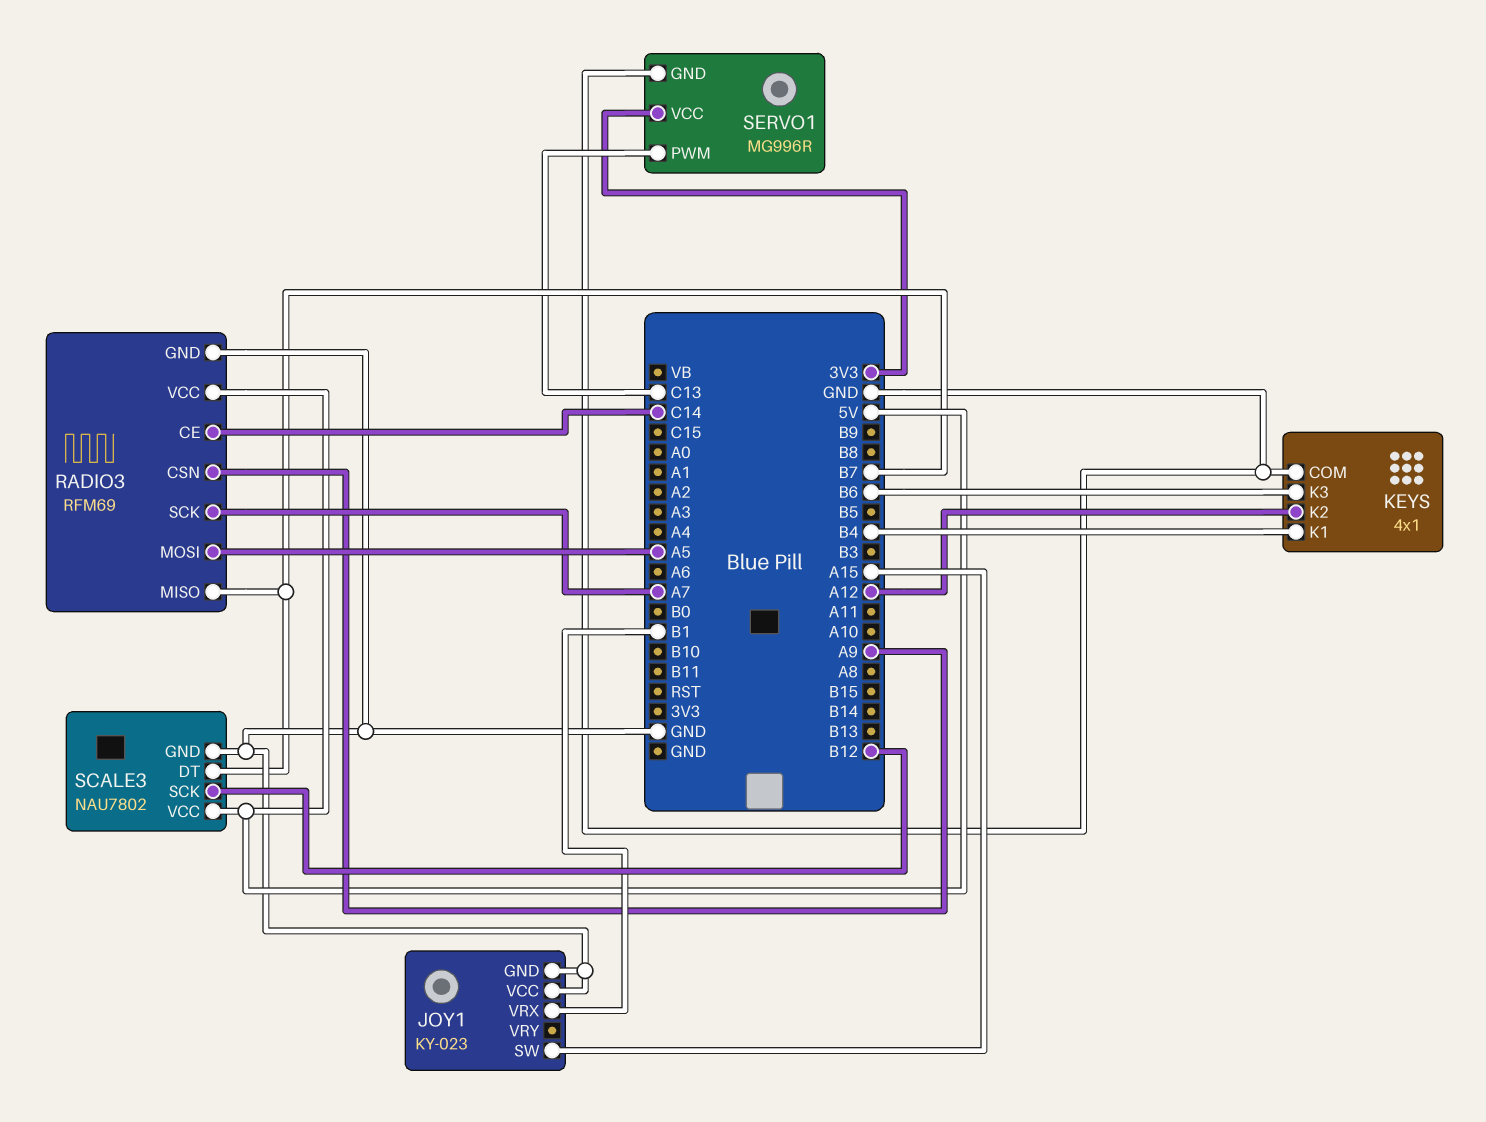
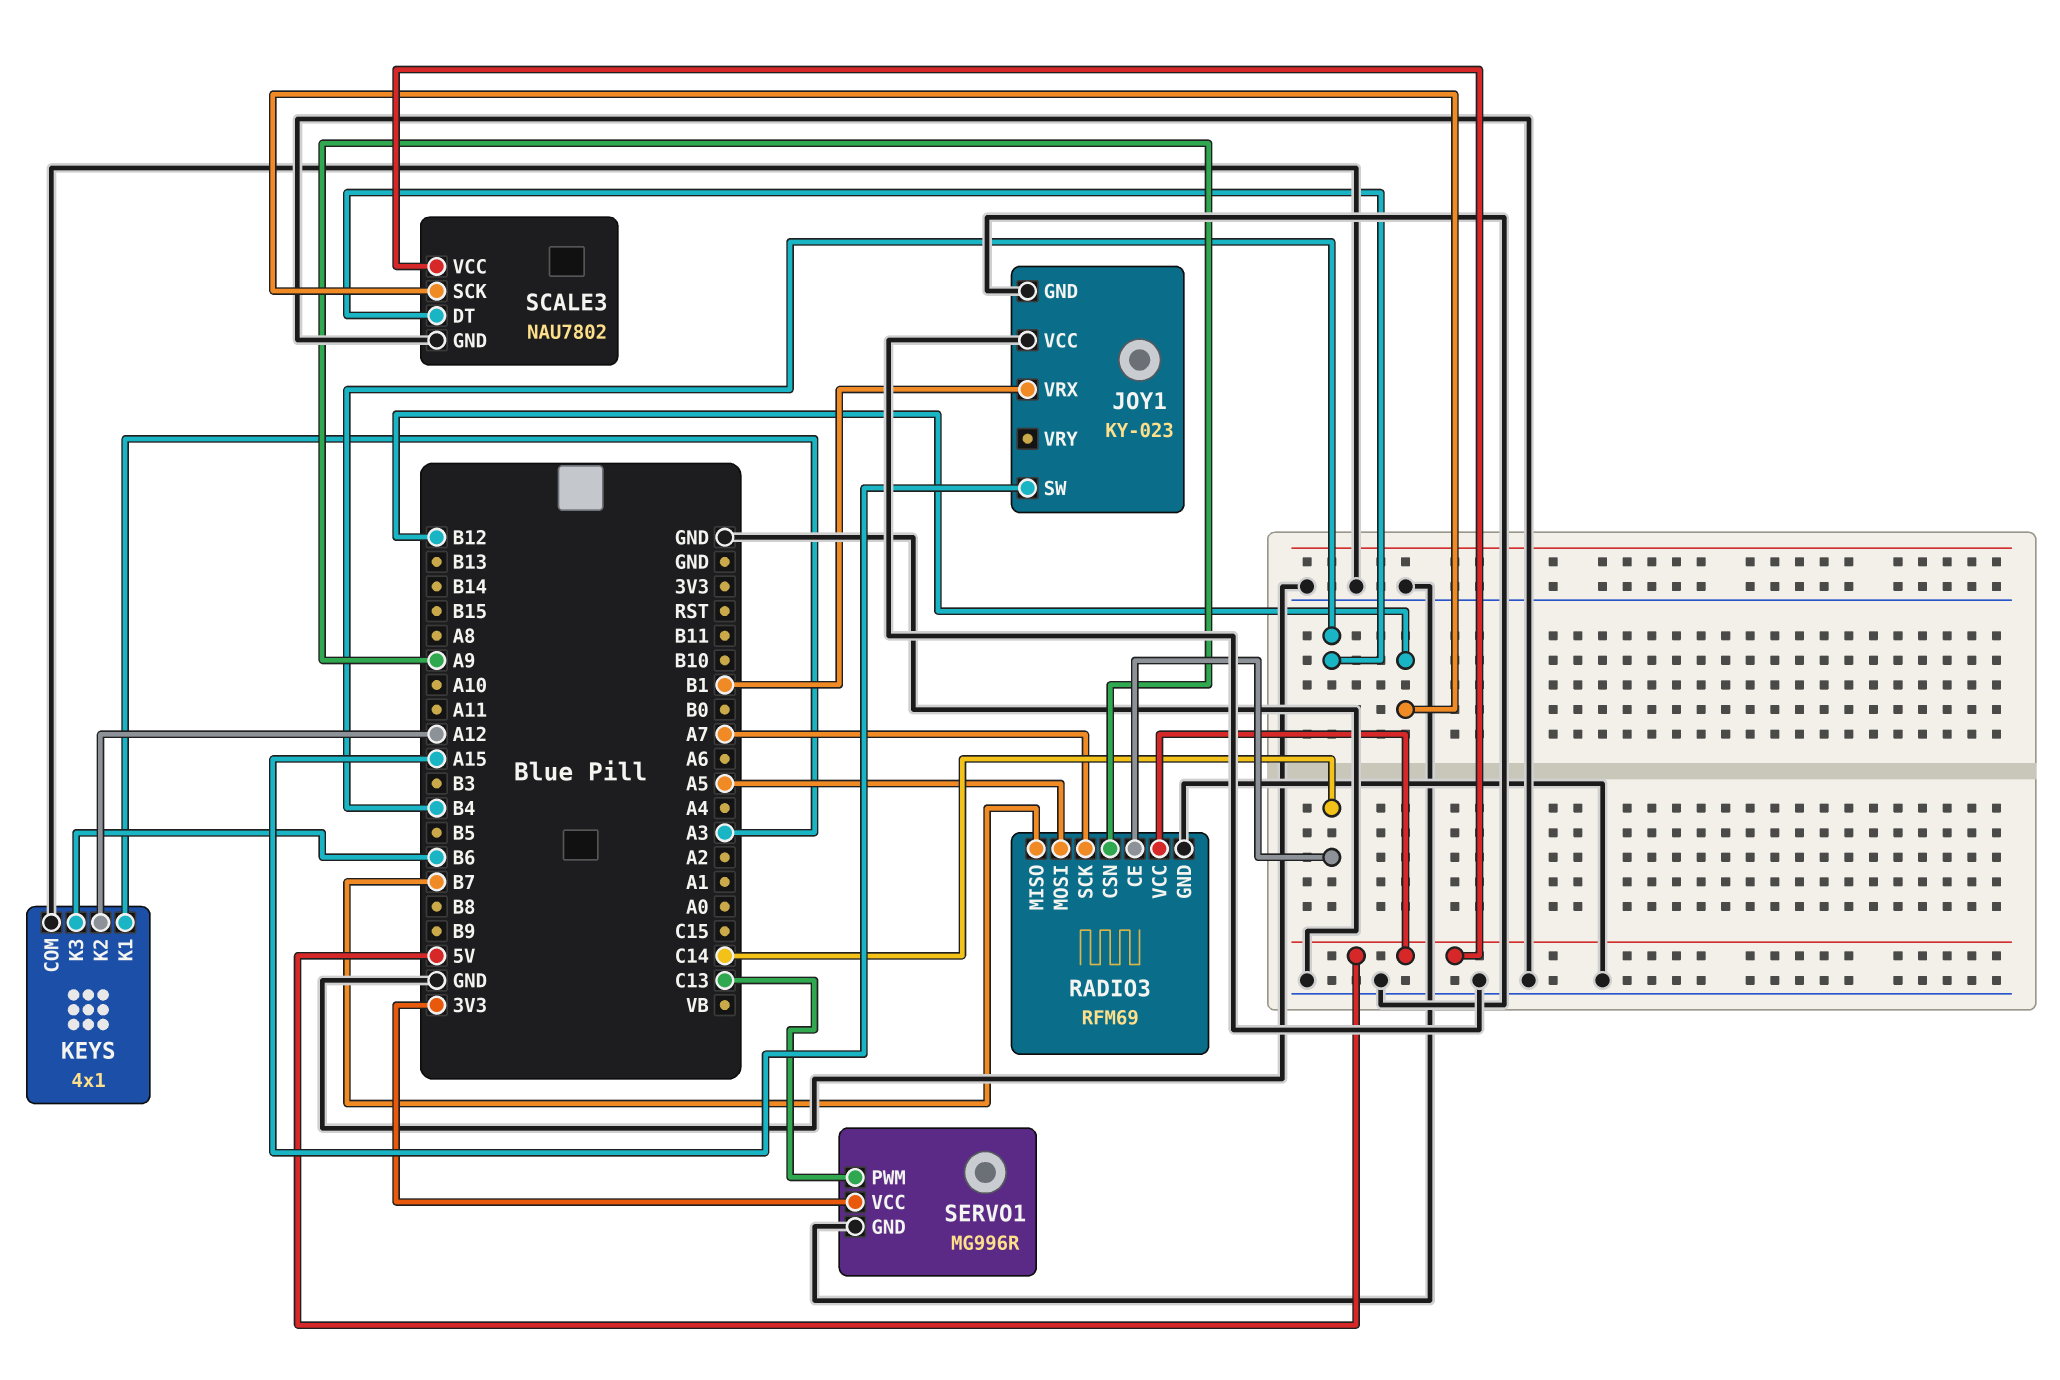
KEYS pin K1: B4 -> A3
SCALE3 pin DT: B7 -> B4

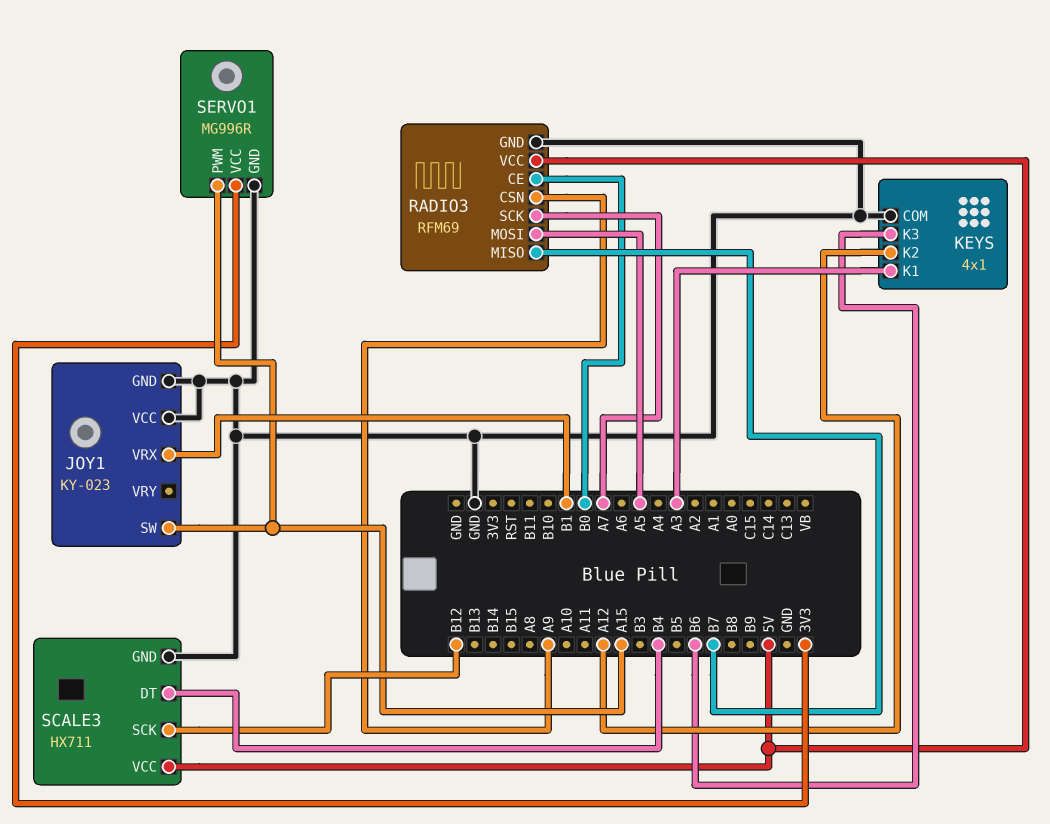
RADIO3 pin CE: C14 -> B0
SCALE3: NAU7802 -> HX711
SERVO1 pin PWM: C13 -> A15

